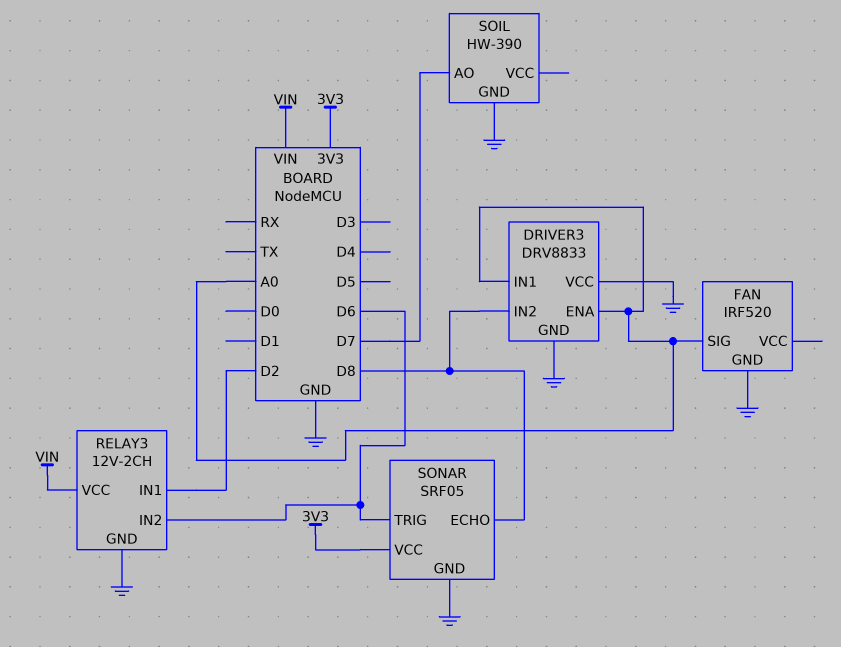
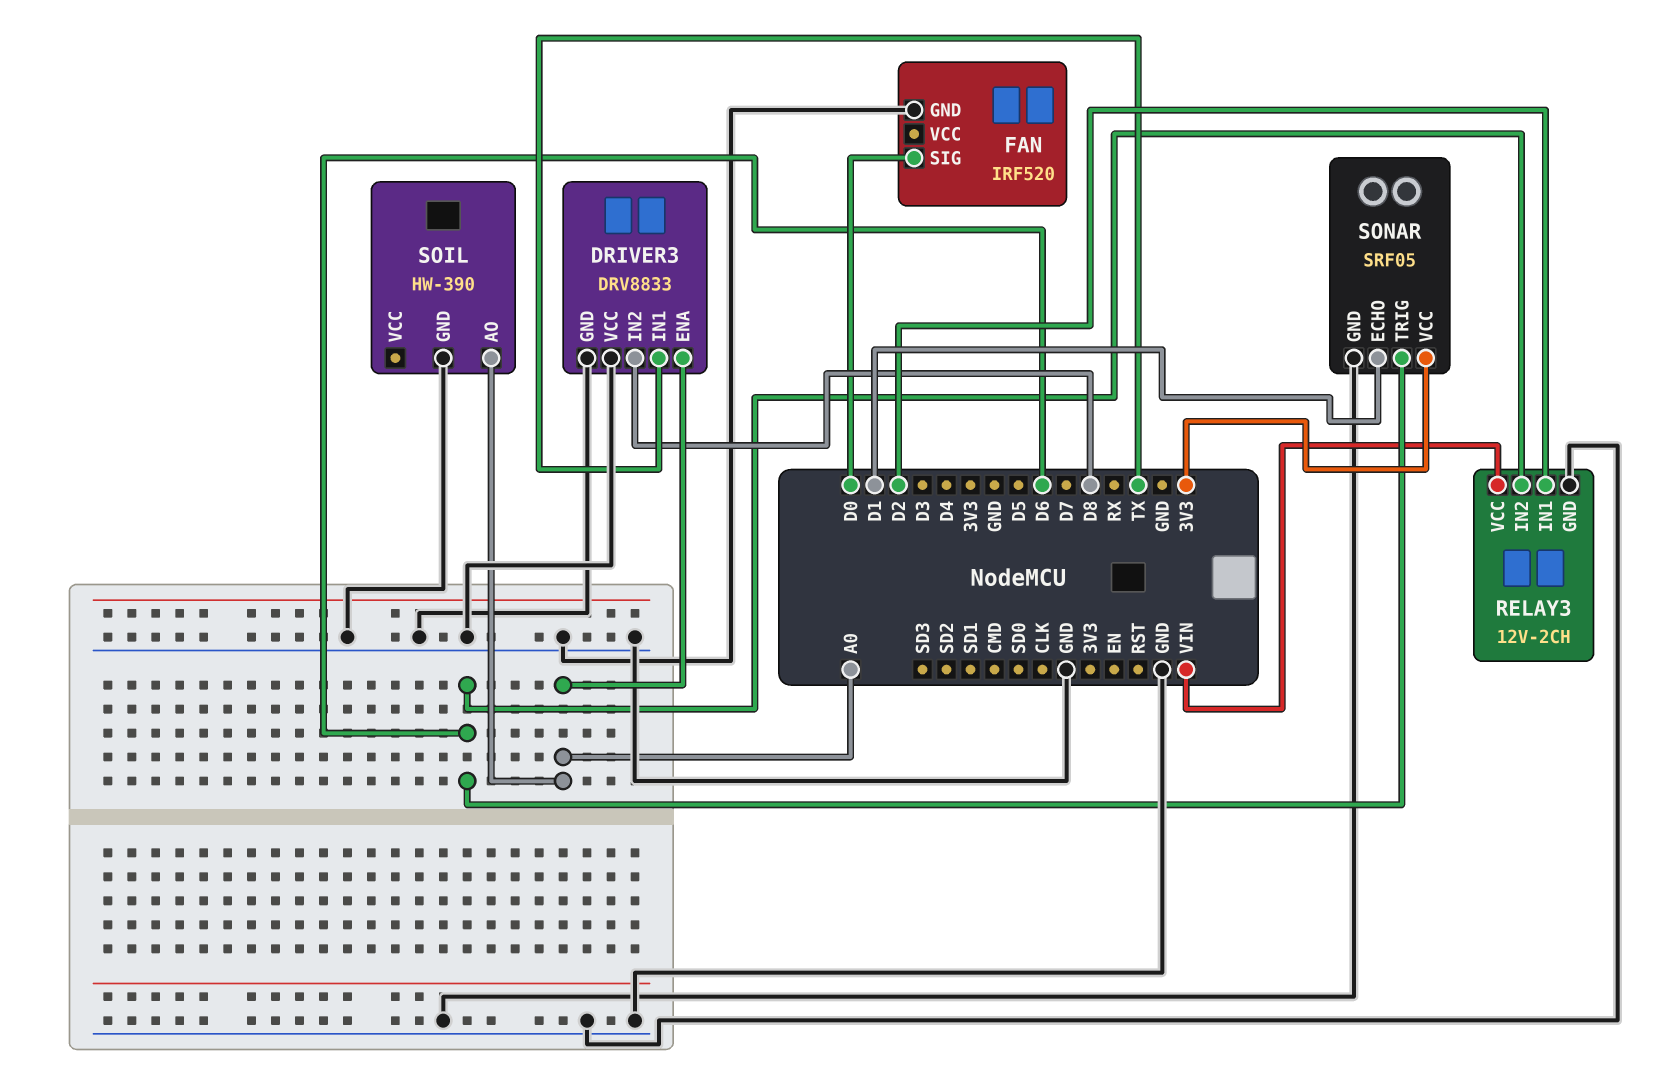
DRIVER3 pin IN1: A0 -> TX
FAN pin SIG: A0 -> D0
SOIL pin AO: D7 -> A0
SONAR pin ECHO: D8 -> D1

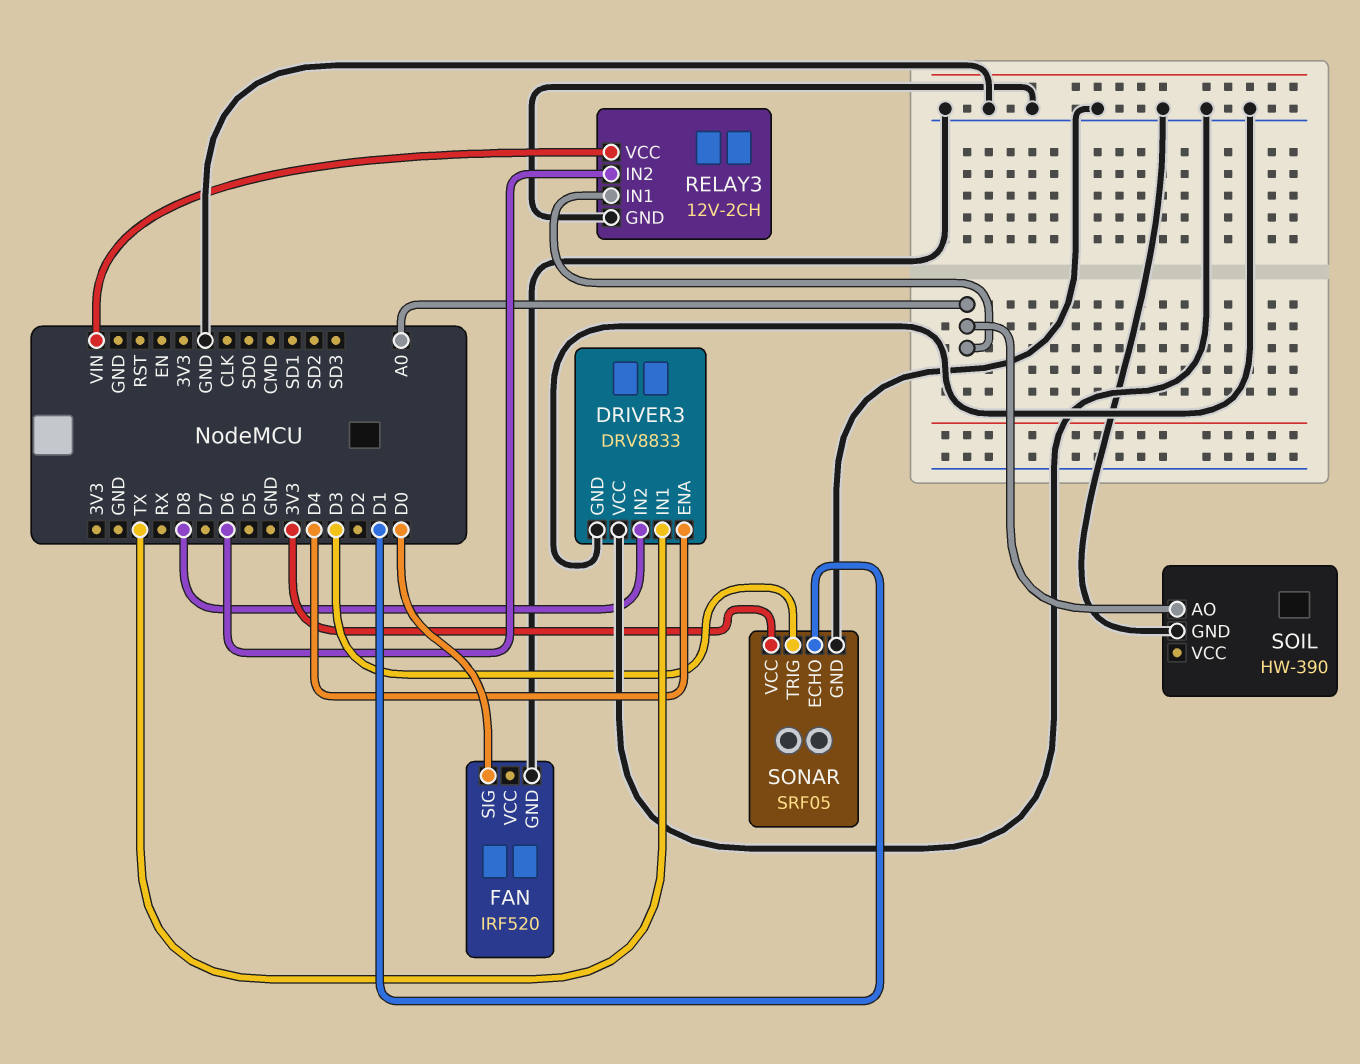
DRIVER3 pin ENA: A0 -> D4
RELAY3 pin IN1: D2 -> A0
SONAR pin TRIG: D6 -> D3

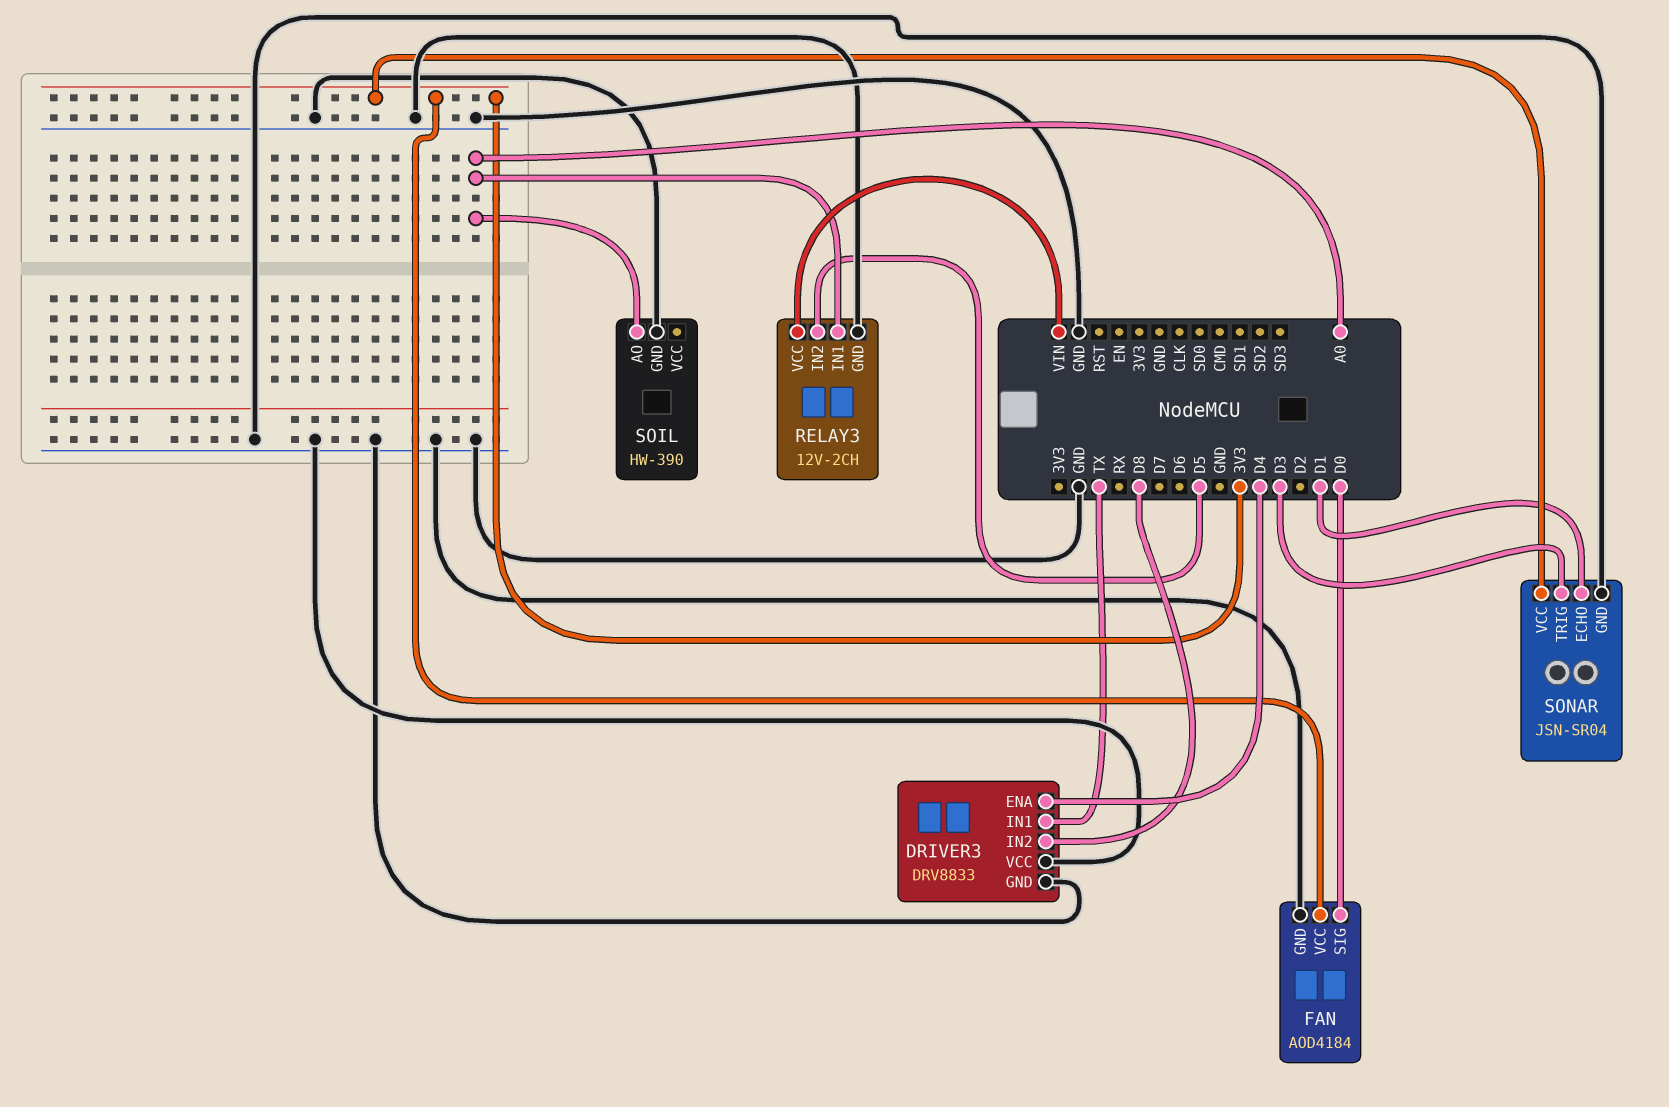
FAN: IRF520 -> AOD4184
FAN pin VCC: none -> 3V3
RELAY3 pin IN2: D6 -> D5
SONAR: SRF05 -> JSN-SR04

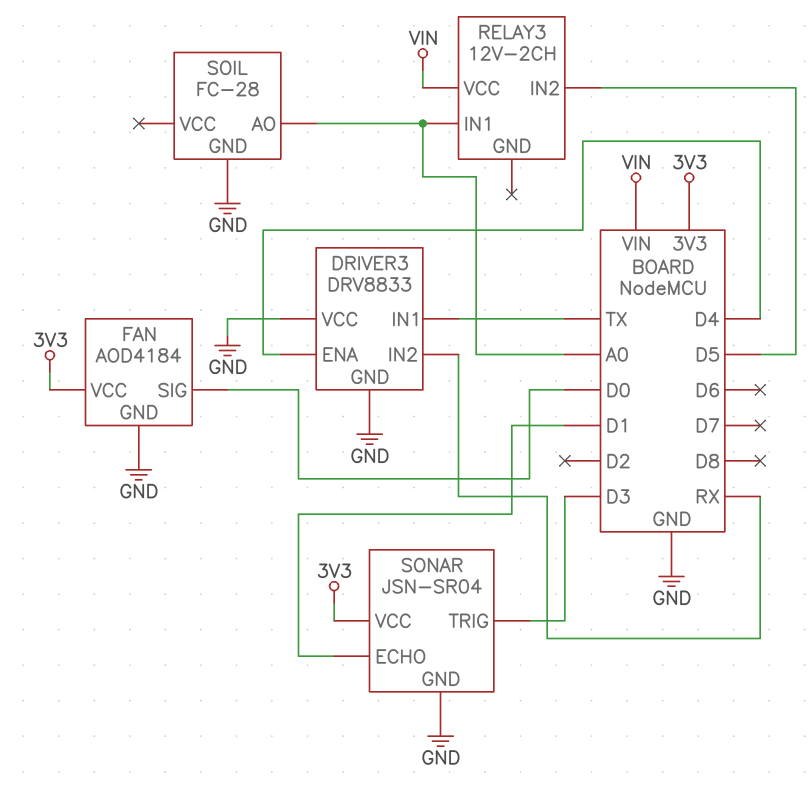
DRIVER3 pin IN2: D8 -> RX
RELAY3 pin GND: GND -> none
SOIL: HW-390 -> FC-28

